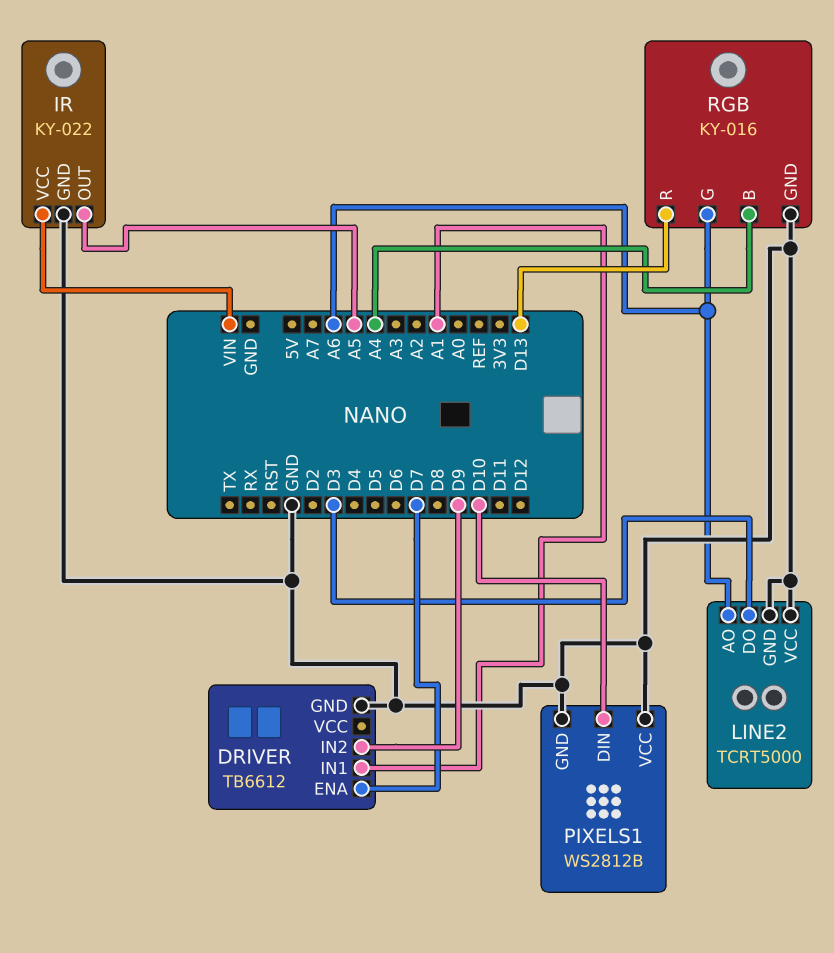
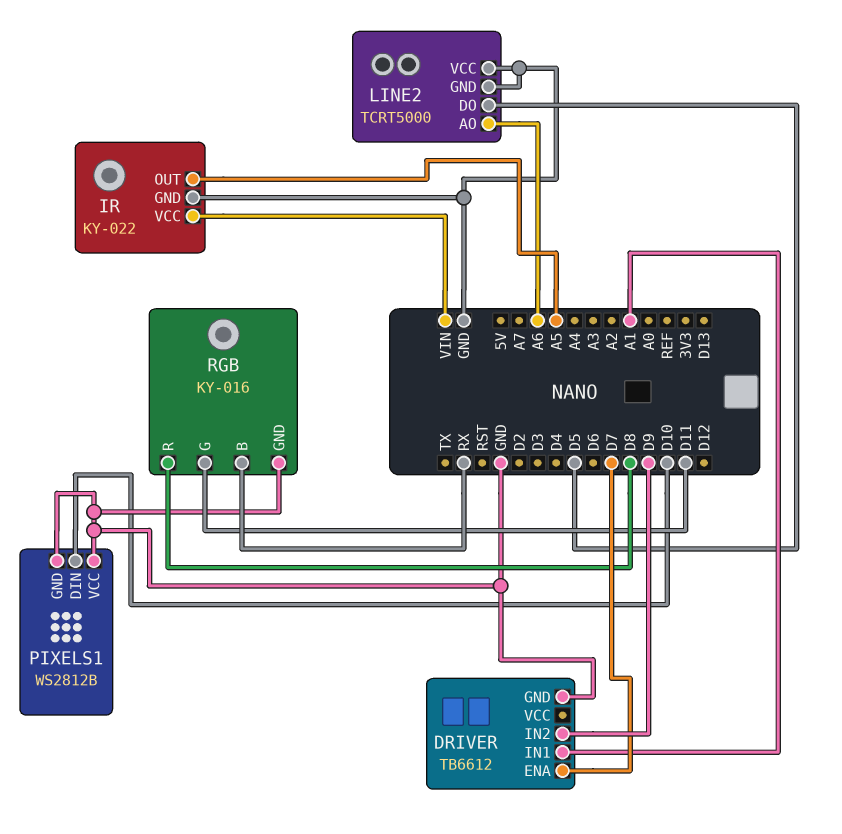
LINE2 pin DO: D3 -> D5
RGB pin B: A4 -> RX
RGB pin G: A6 -> D11
RGB pin R: D13 -> D8

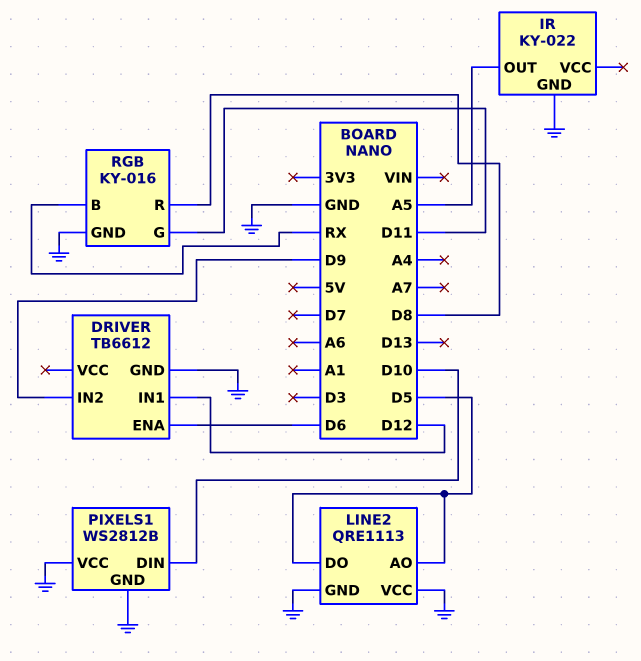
DRIVER pin ENA: D7 -> D6
DRIVER pin IN1: A1 -> D12
IR pin VCC: VIN -> none
LINE2: TCRT5000 -> QRE1113
LINE2 pin AO: A6 -> D5

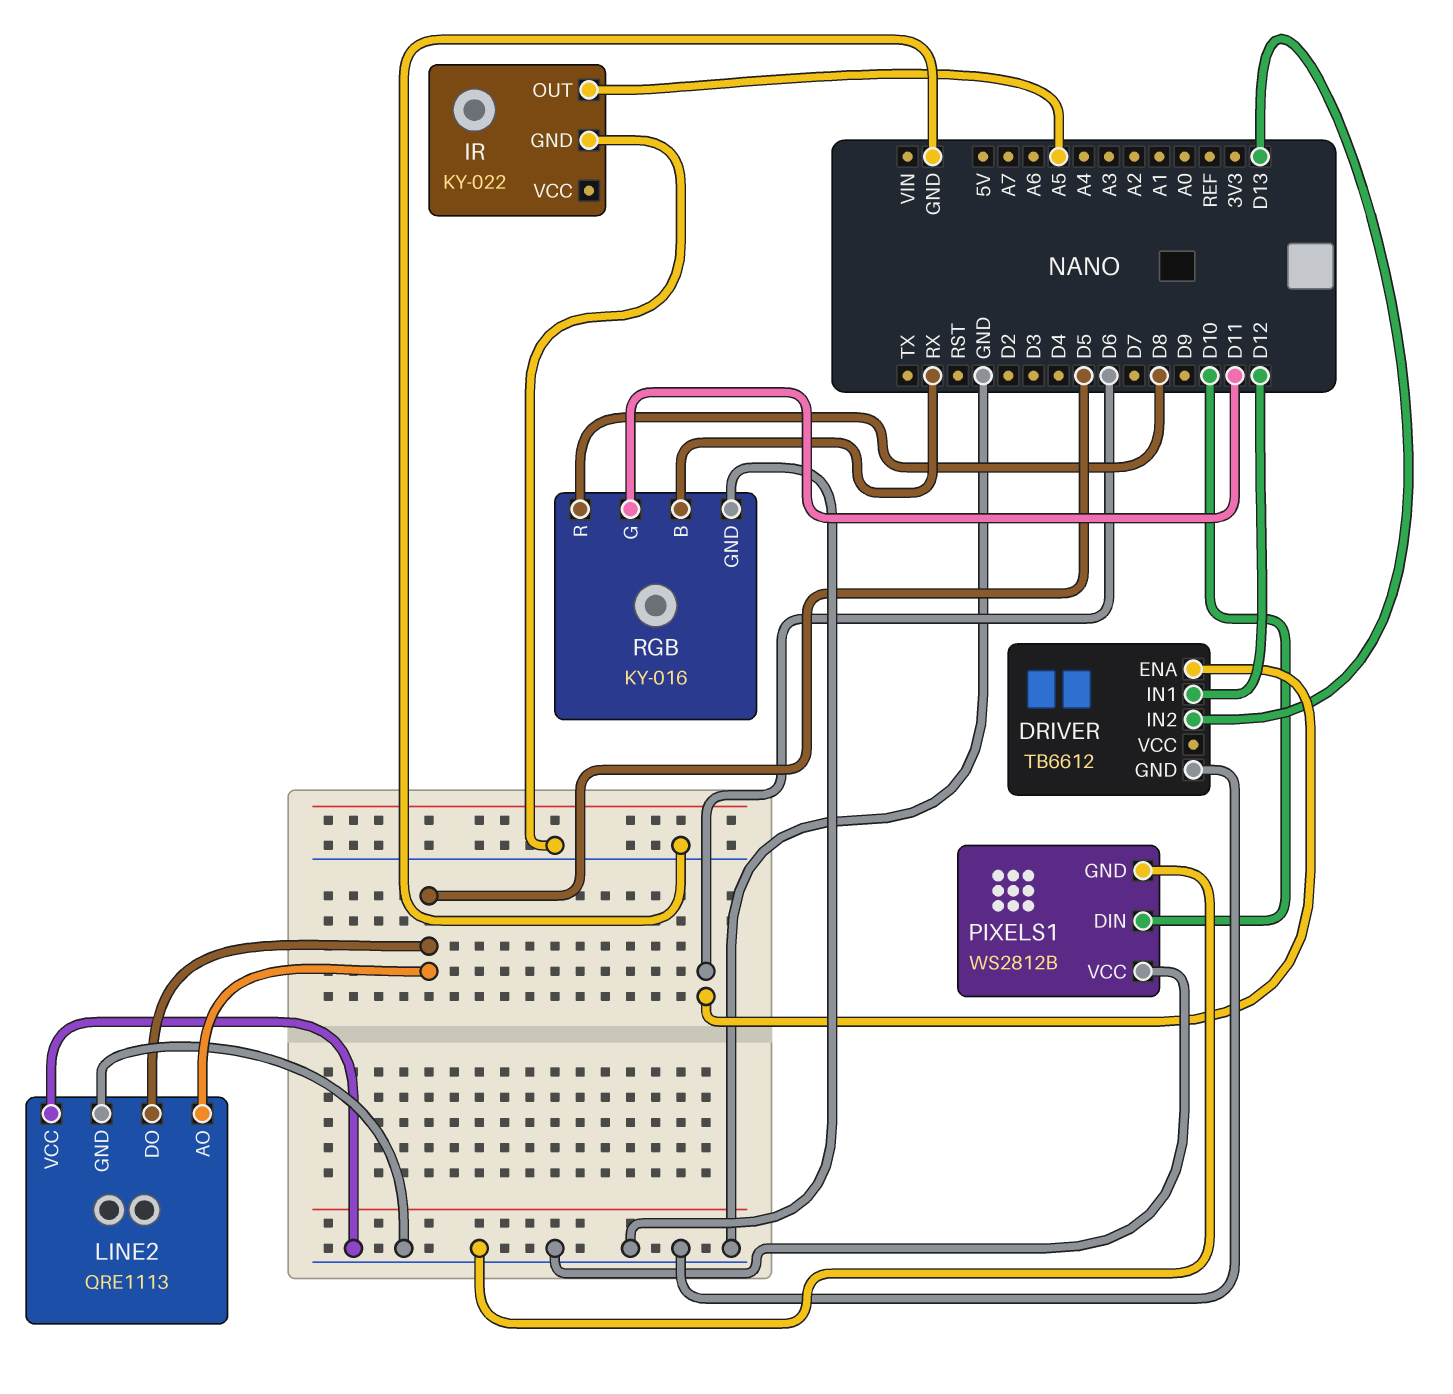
DRIVER pin IN2: D9 -> D13

